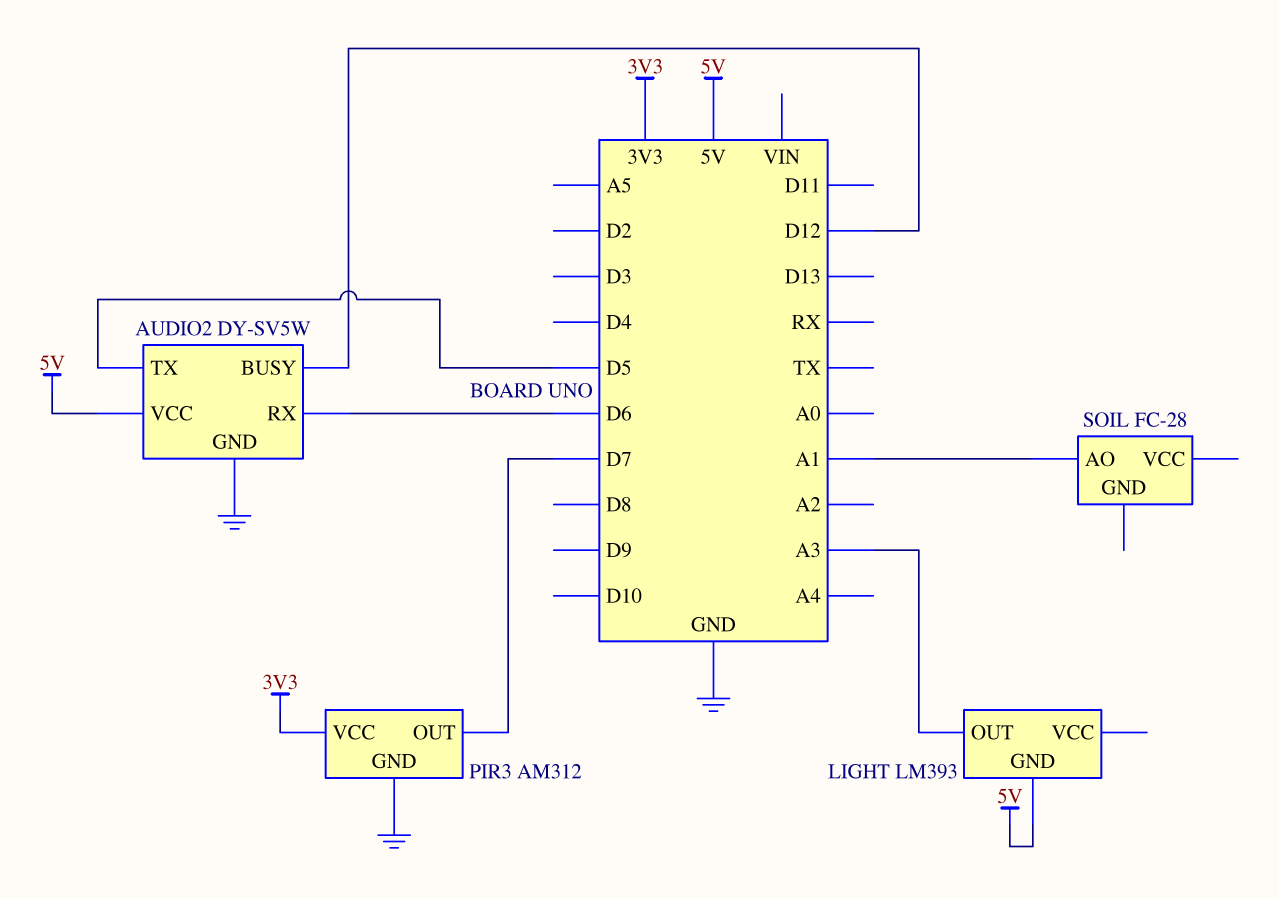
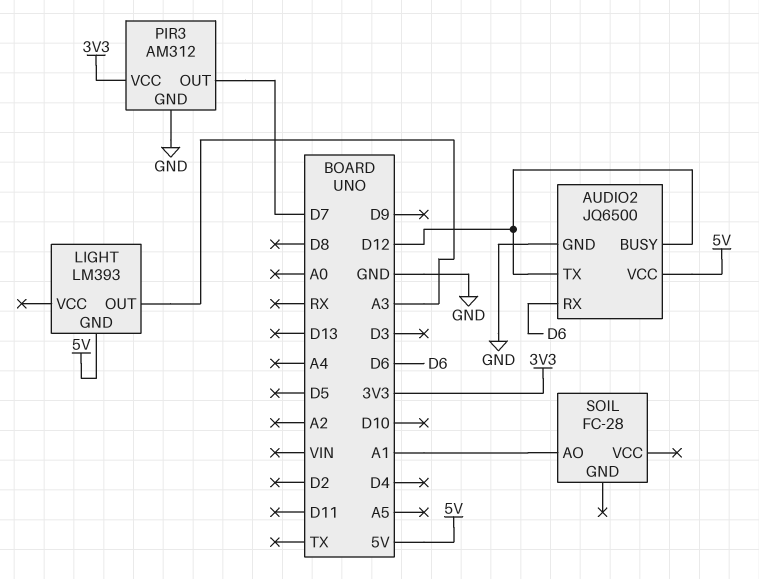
AUDIO2: DY-SV5W -> JQ6500
AUDIO2 pin TX: D5 -> D12

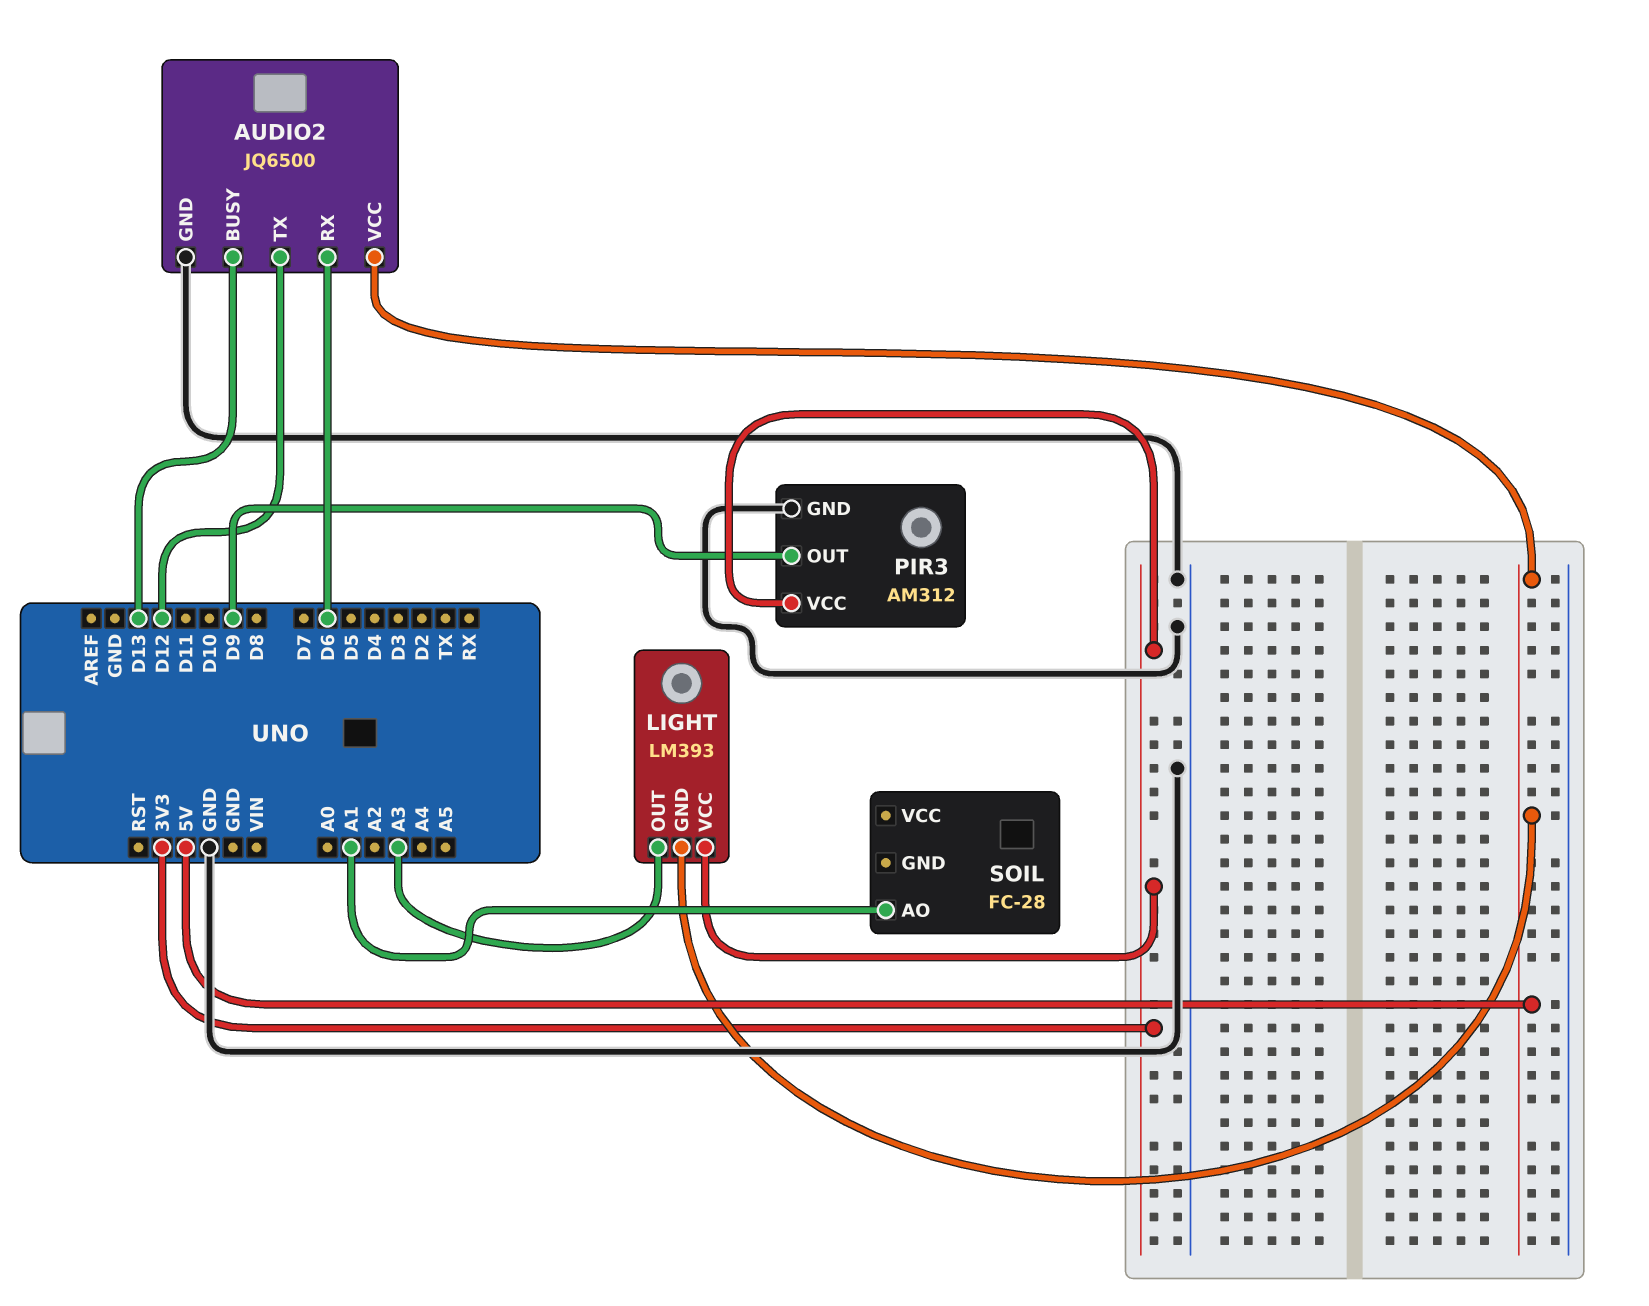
AUDIO2 pin BUSY: D12 -> D13
LIGHT pin VCC: none -> 3V3
PIR3 pin OUT: D7 -> D9

